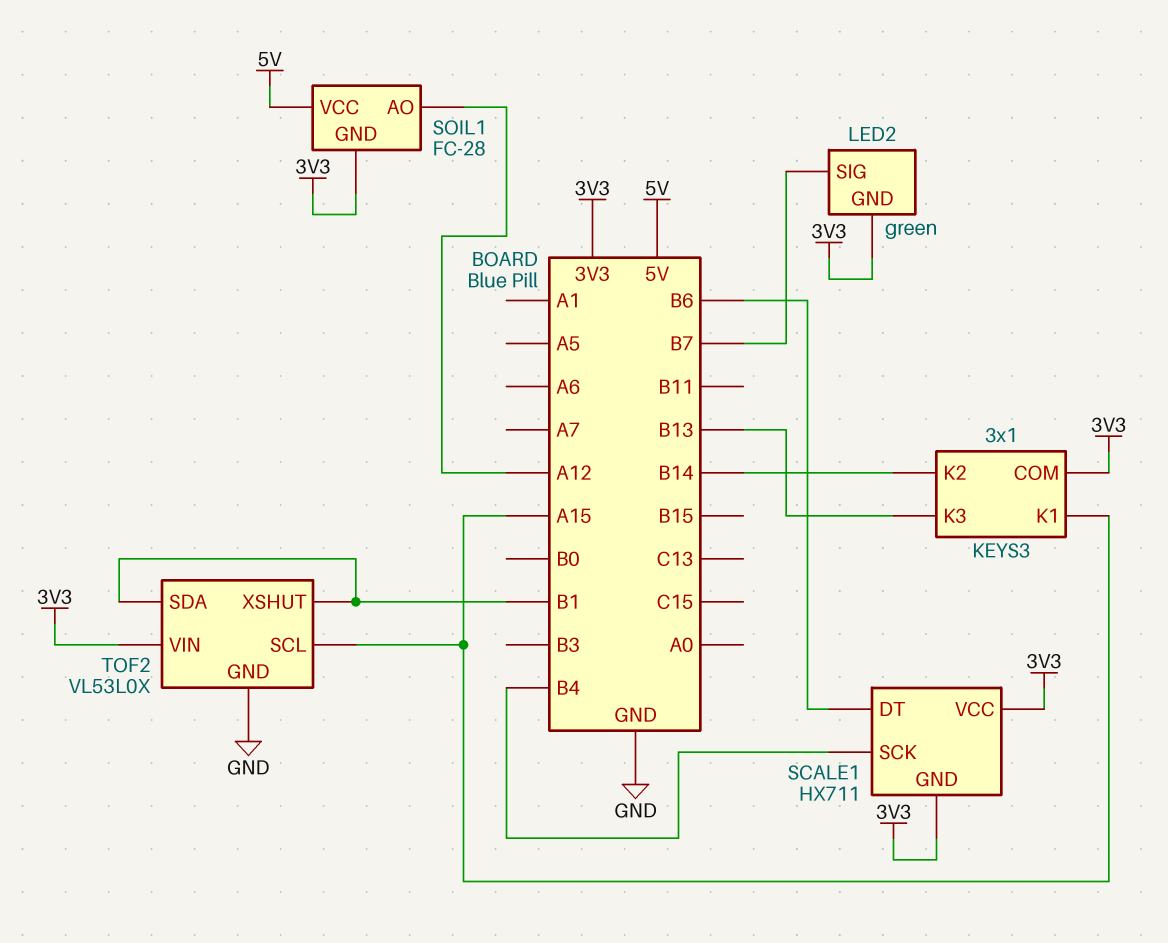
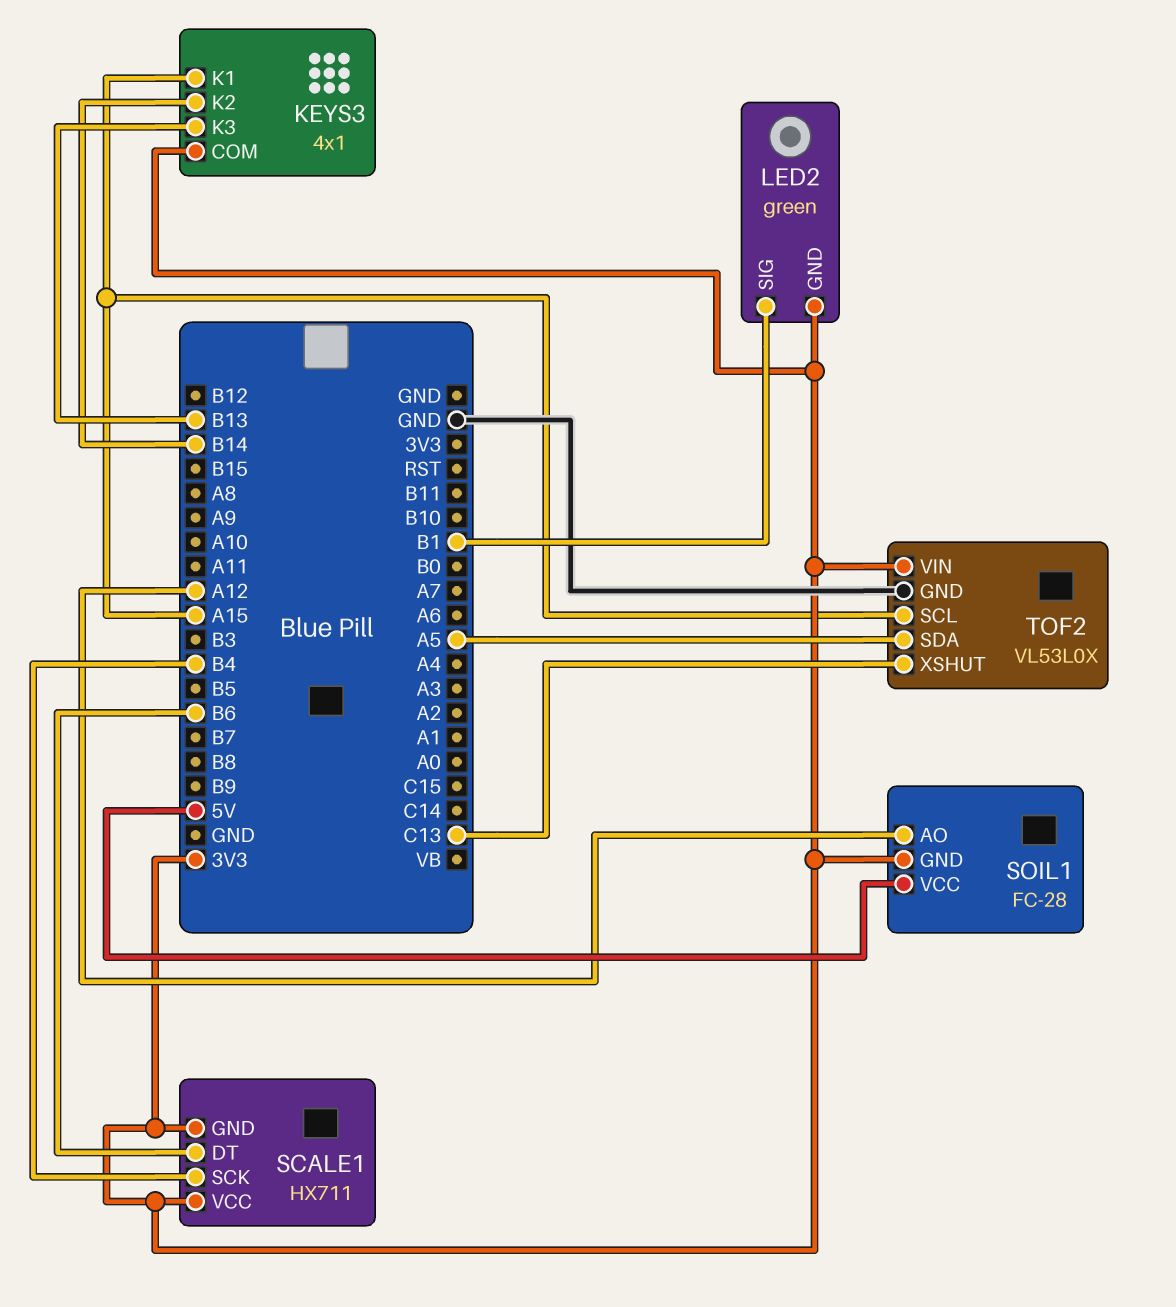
KEYS3: 3x1 -> 4x1
LED2 pin SIG: B7 -> B1
TOF2 pin SDA: B1 -> A5
TOF2 pin XSHUT: B1 -> C13

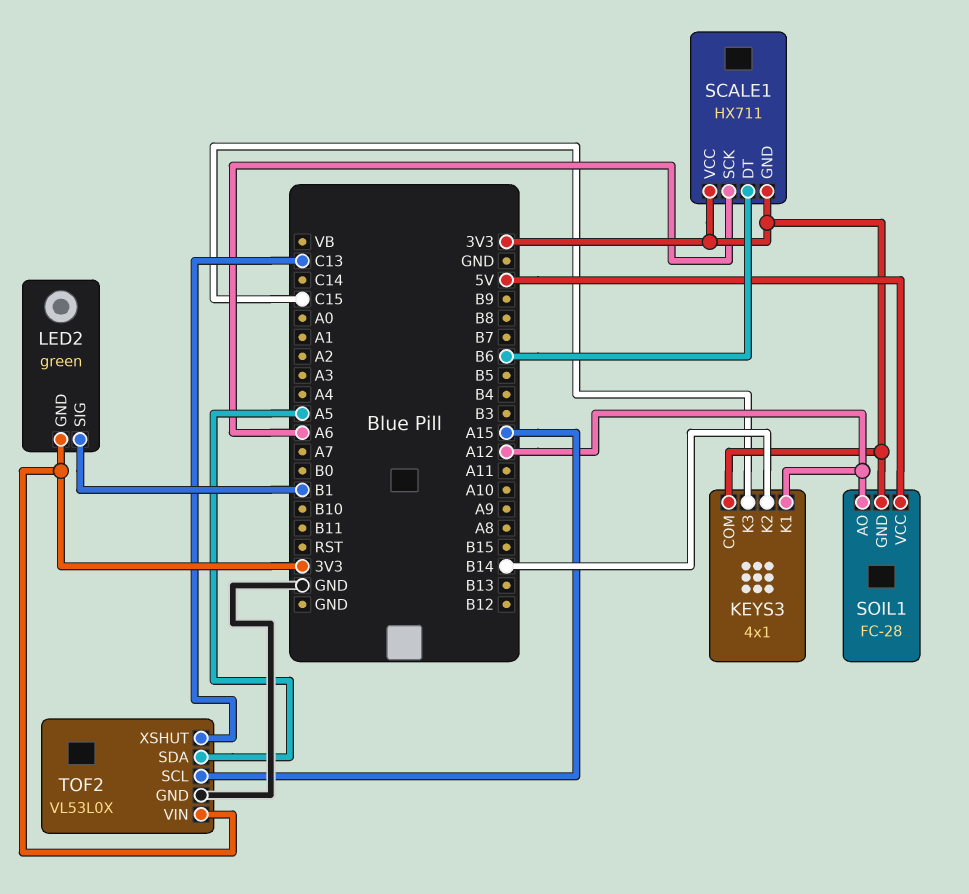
KEYS3 pin K1: A15 -> A12
KEYS3 pin K3: B13 -> C15
SCALE1 pin SCK: B4 -> A6

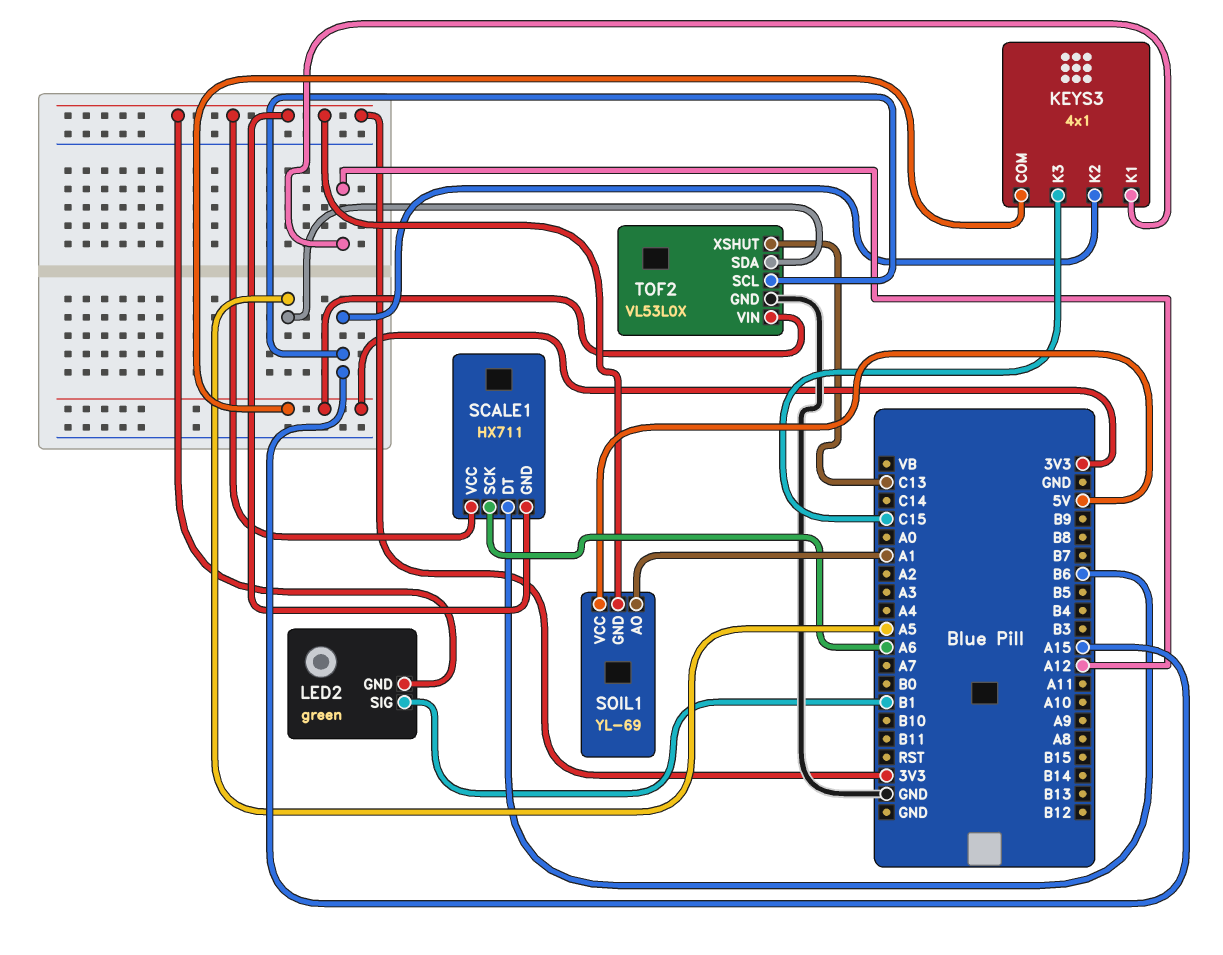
KEYS3 pin K2: B14 -> A15
SOIL1: FC-28 -> YL-69
SOIL1 pin AO: A12 -> A1

